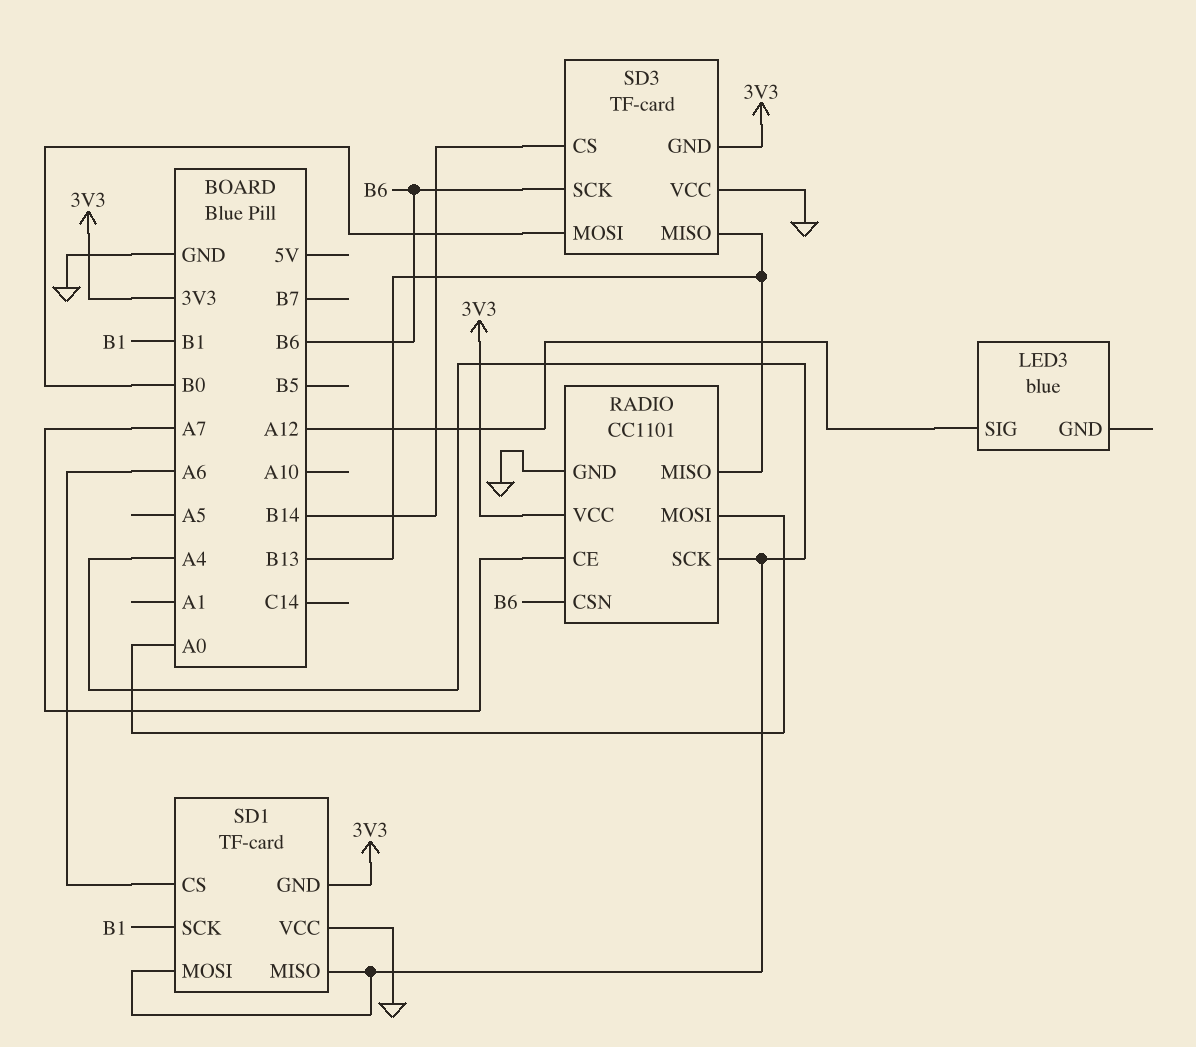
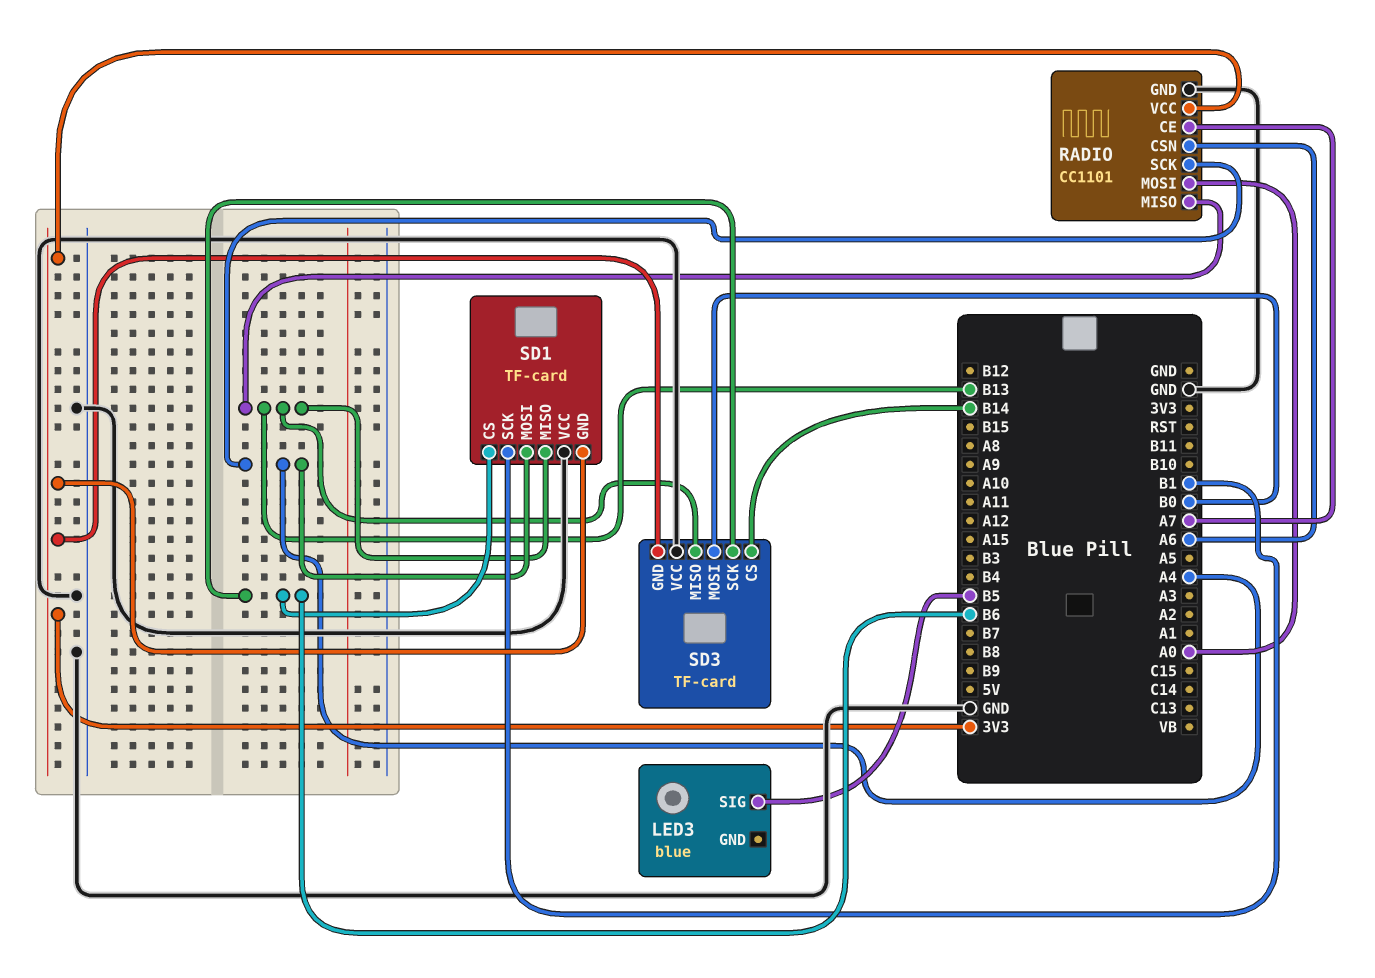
LED3 pin SIG: A12 -> B5
RADIO pin CSN: B6 -> A6
SD1 pin CS: A6 -> B6
SD1 pin MISO: A4 -> B13

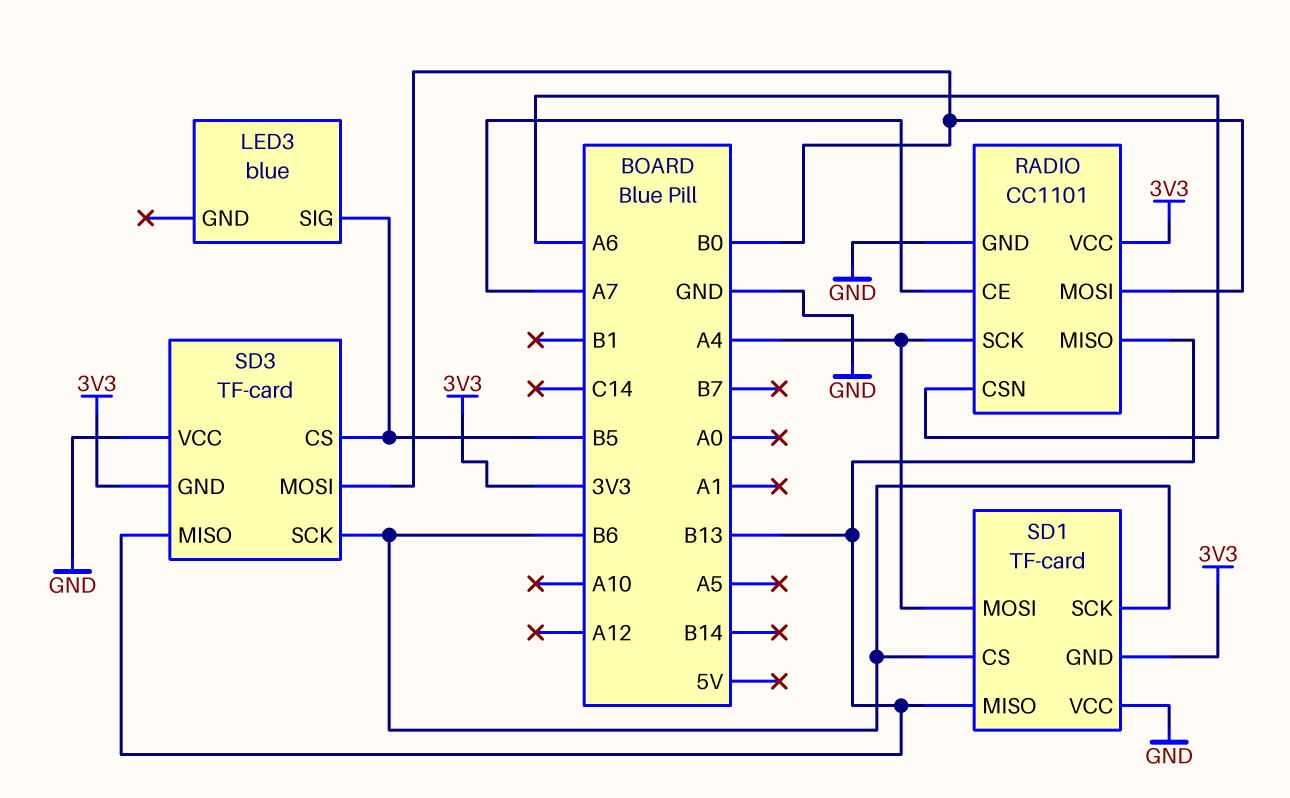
RADIO pin MOSI: A0 -> B0
SD1 pin SCK: B1 -> B6
SD3 pin CS: B14 -> B5

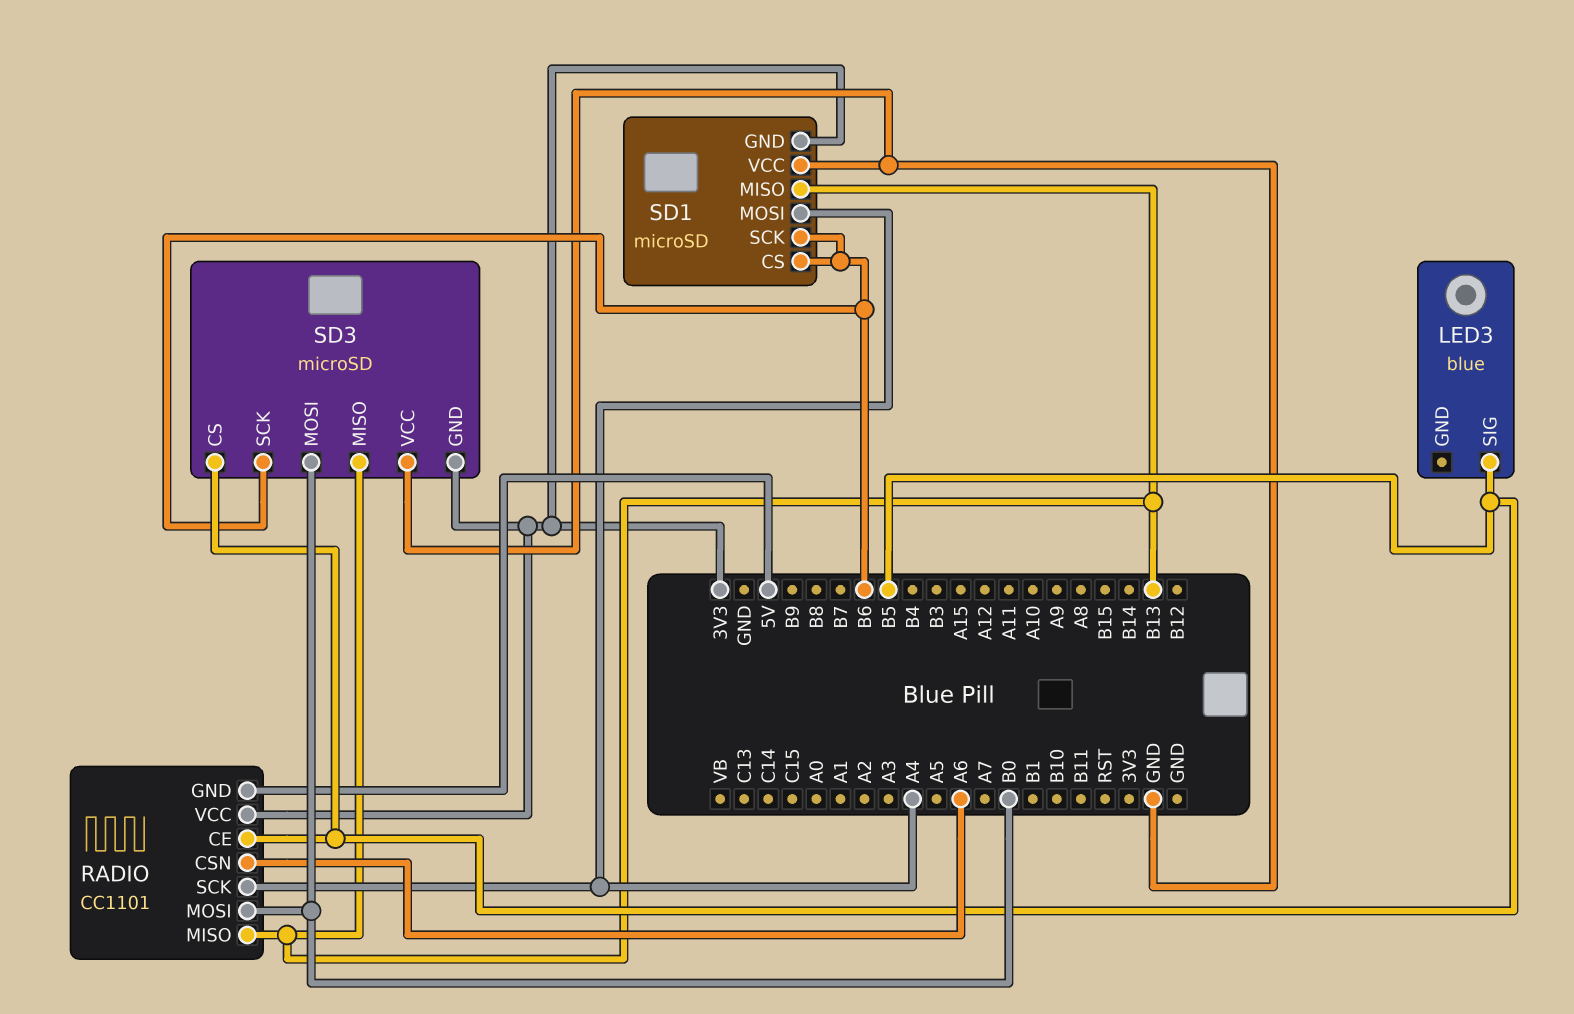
RADIO pin CE: A7 -> B5
RADIO pin GND: GND -> 5V
SD1: TF-card -> microSD
SD3: TF-card -> microSD

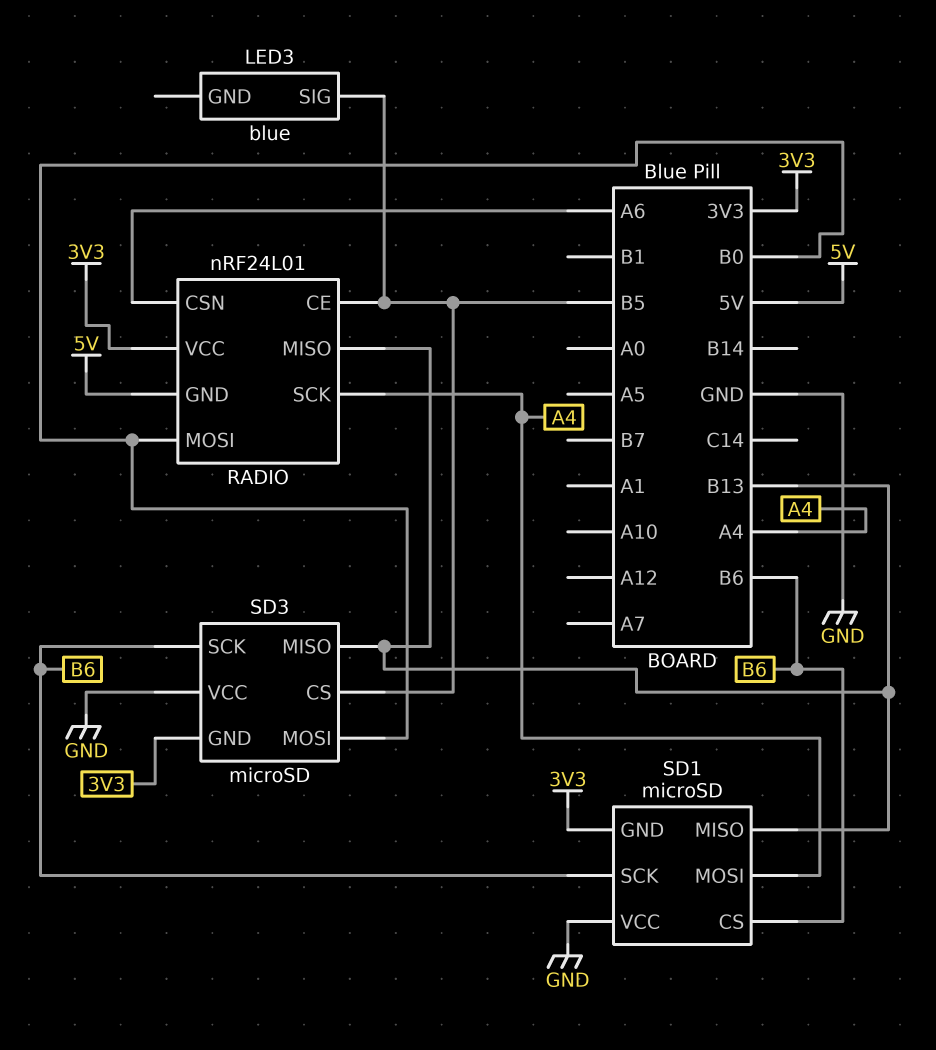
RADIO: CC1101 -> nRF24L01

